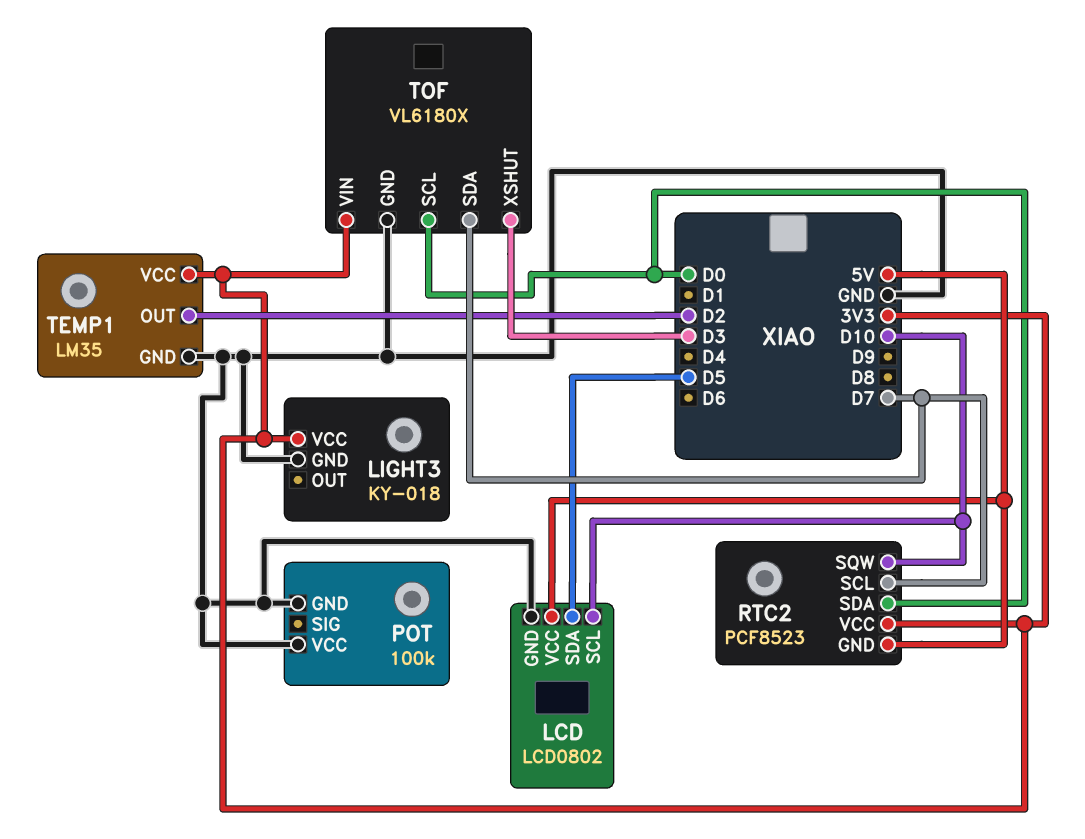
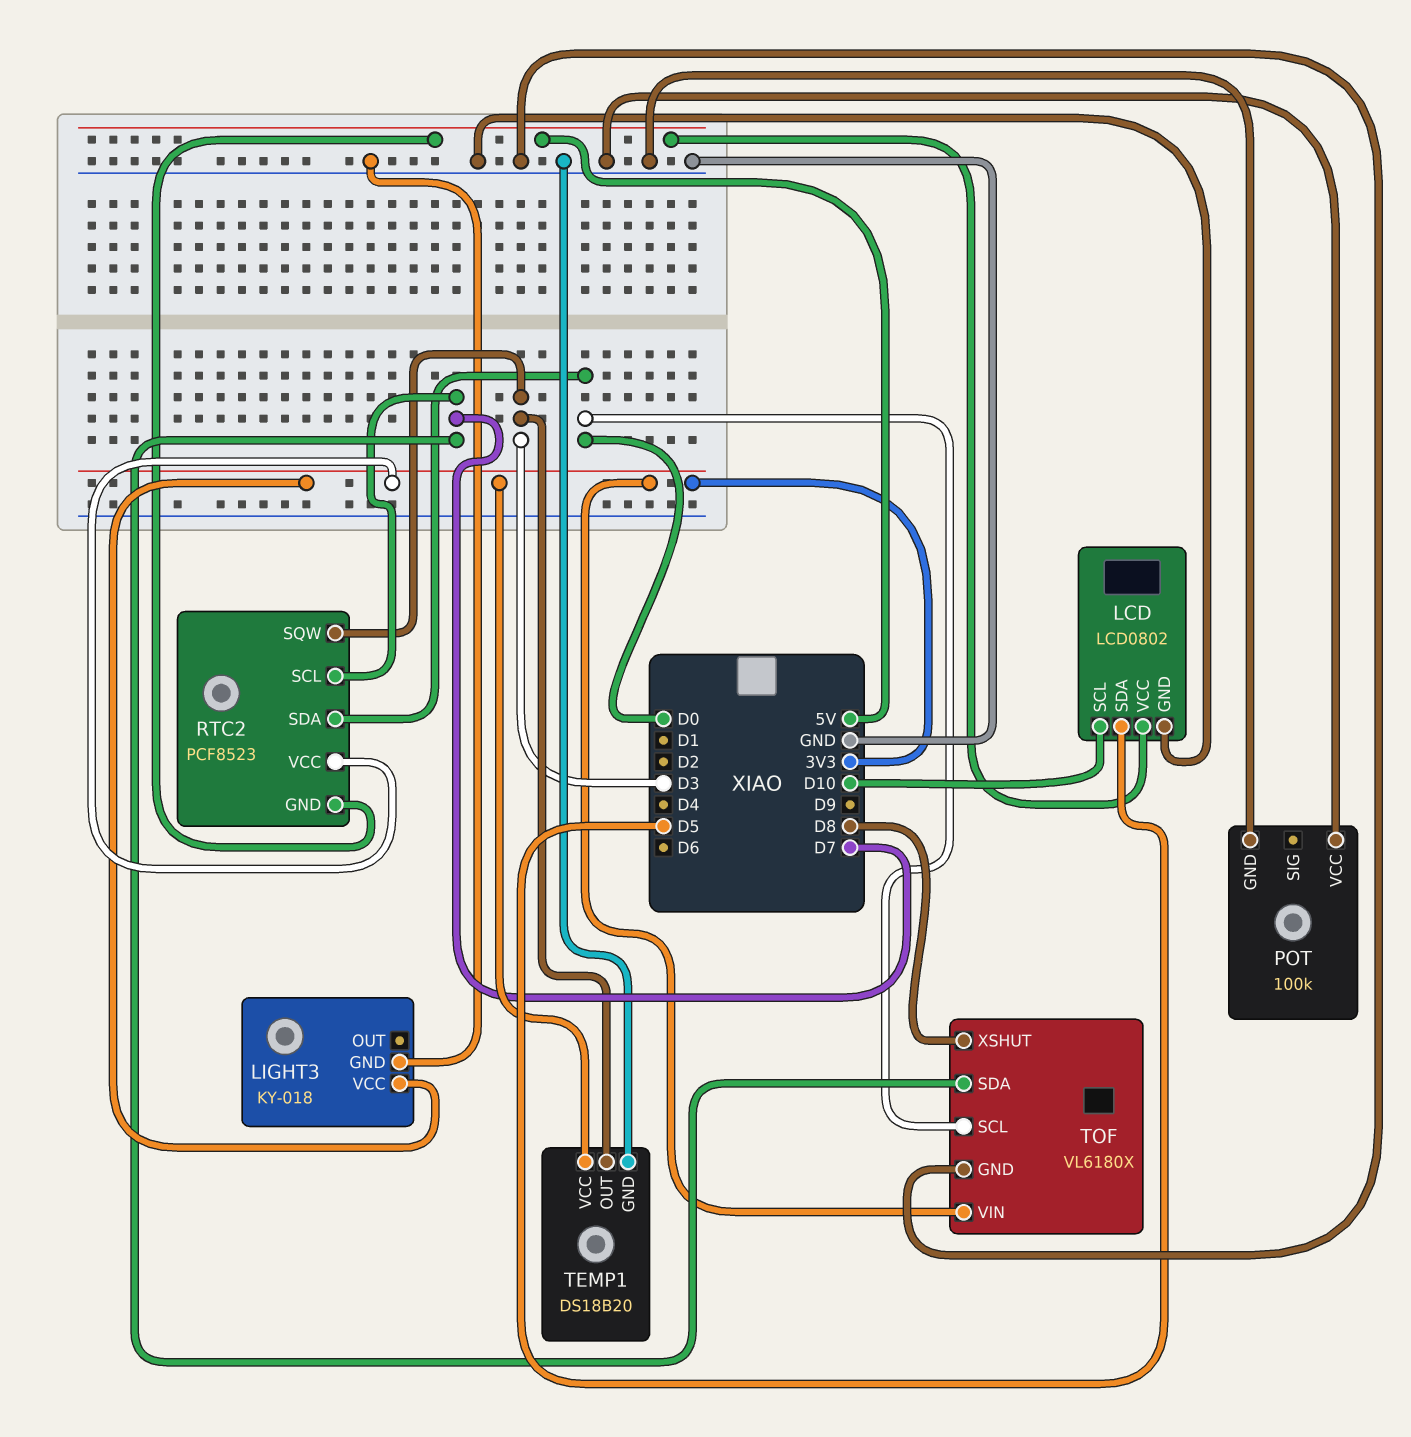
RTC2 pin SQW: D10 -> D3
TEMP1: LM35 -> DS18B20
TEMP1 pin OUT: D2 -> D3
TOF pin XSHUT: D3 -> D8

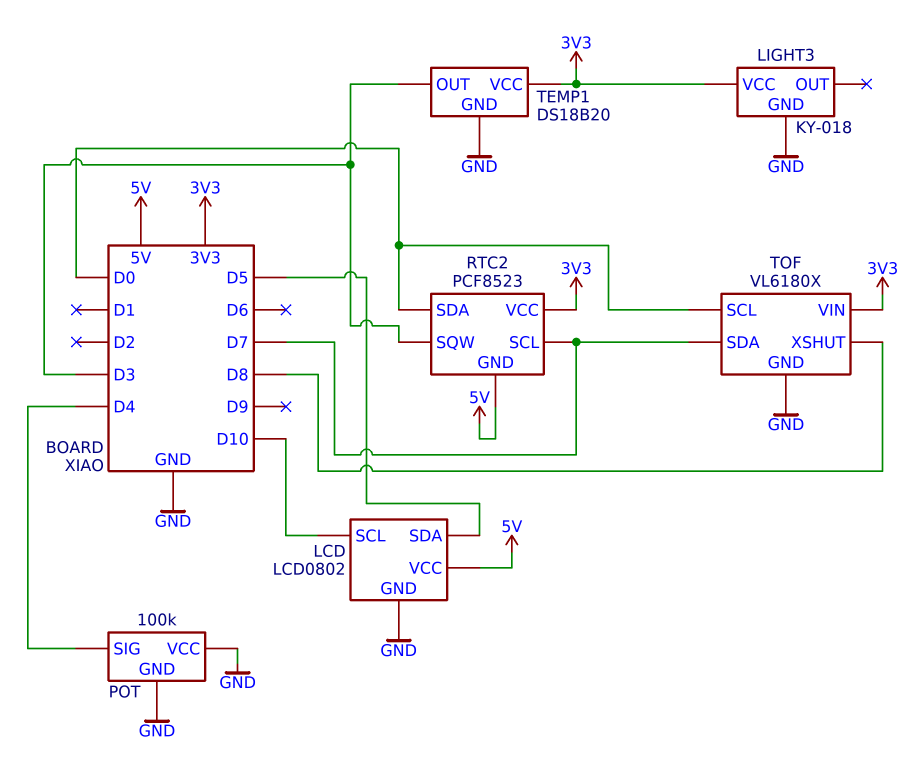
POT pin SIG: none -> D4

